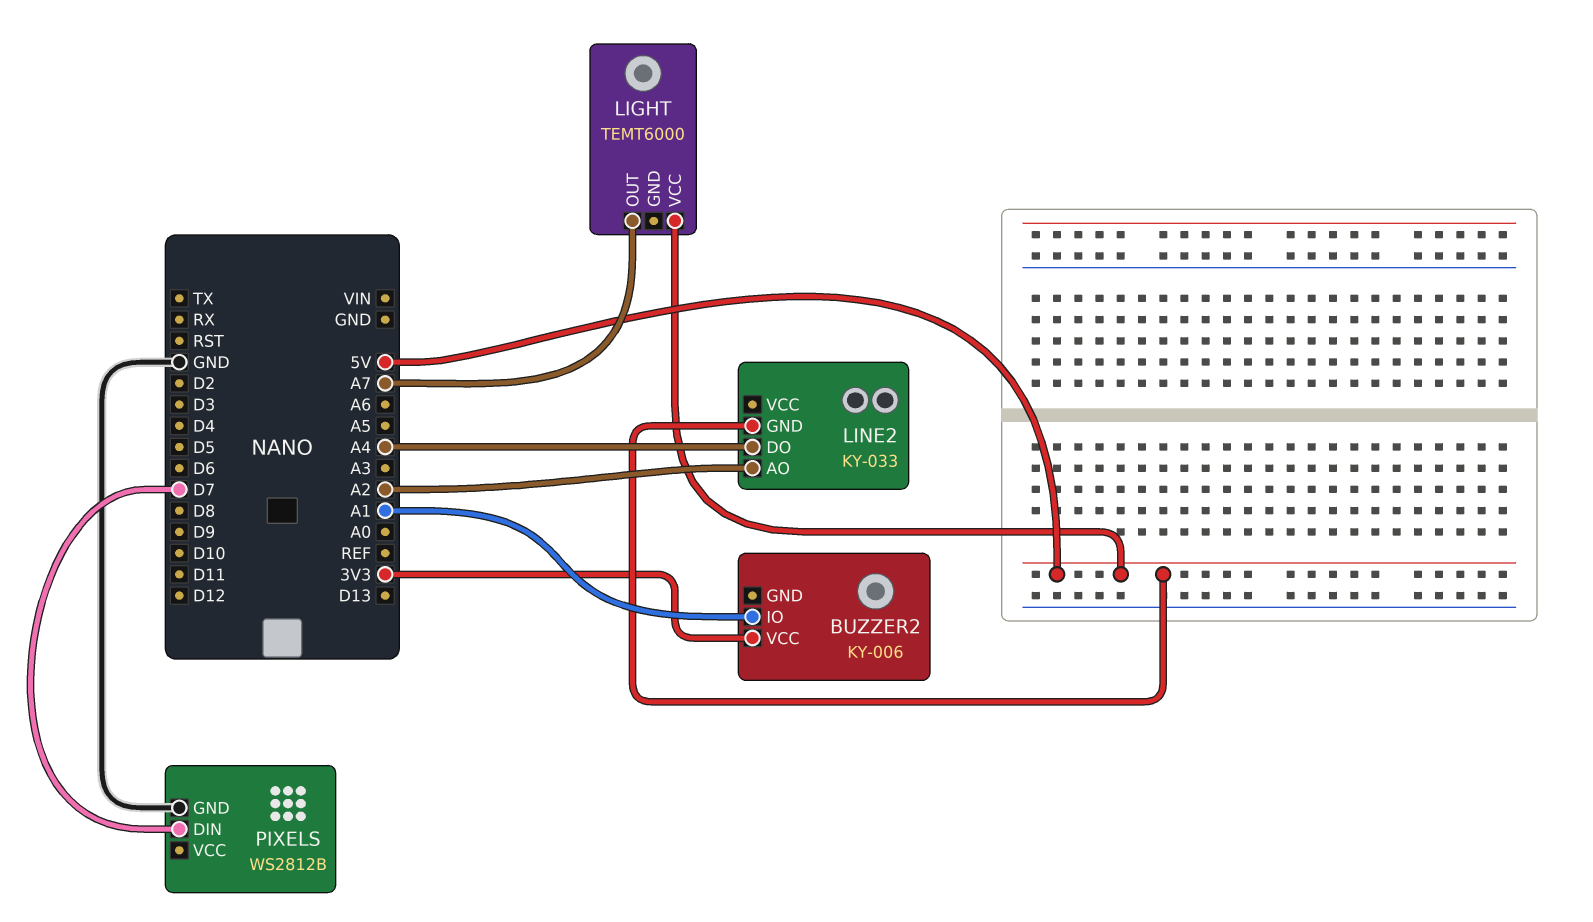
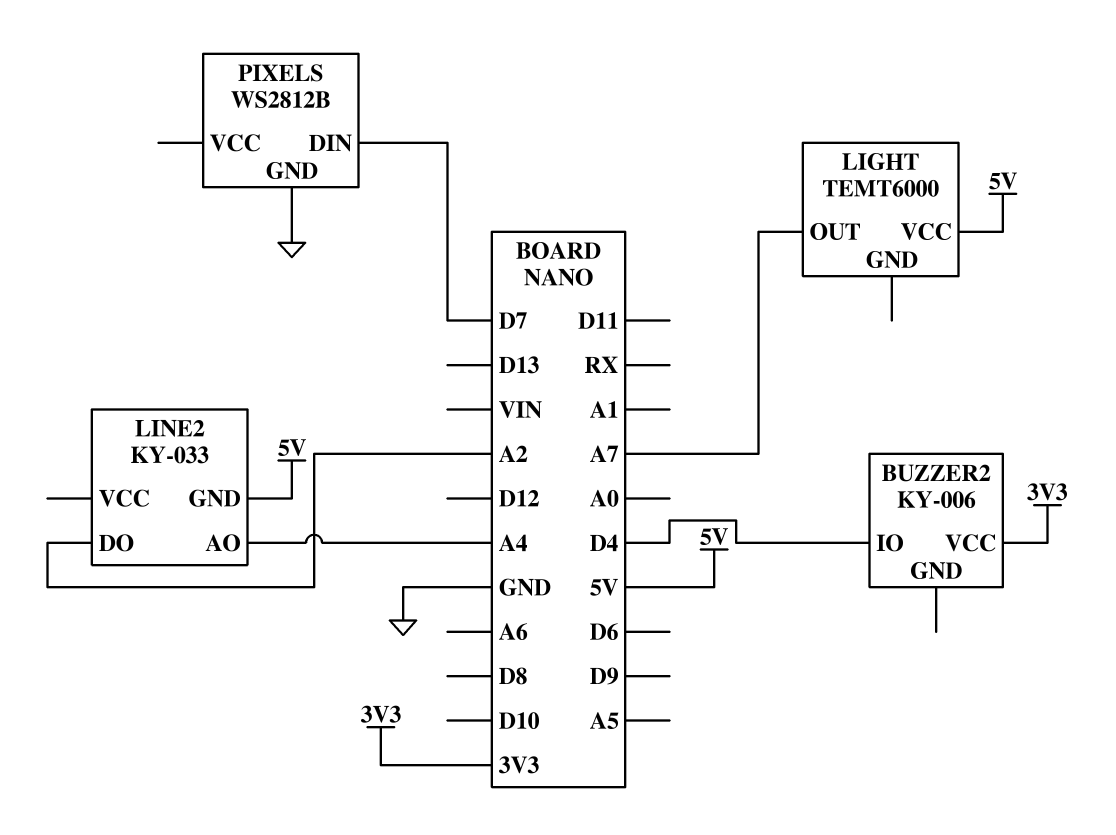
BUZZER2 pin IO: A1 -> D4
LINE2 pin AO: A2 -> A4
LINE2 pin DO: A4 -> A2

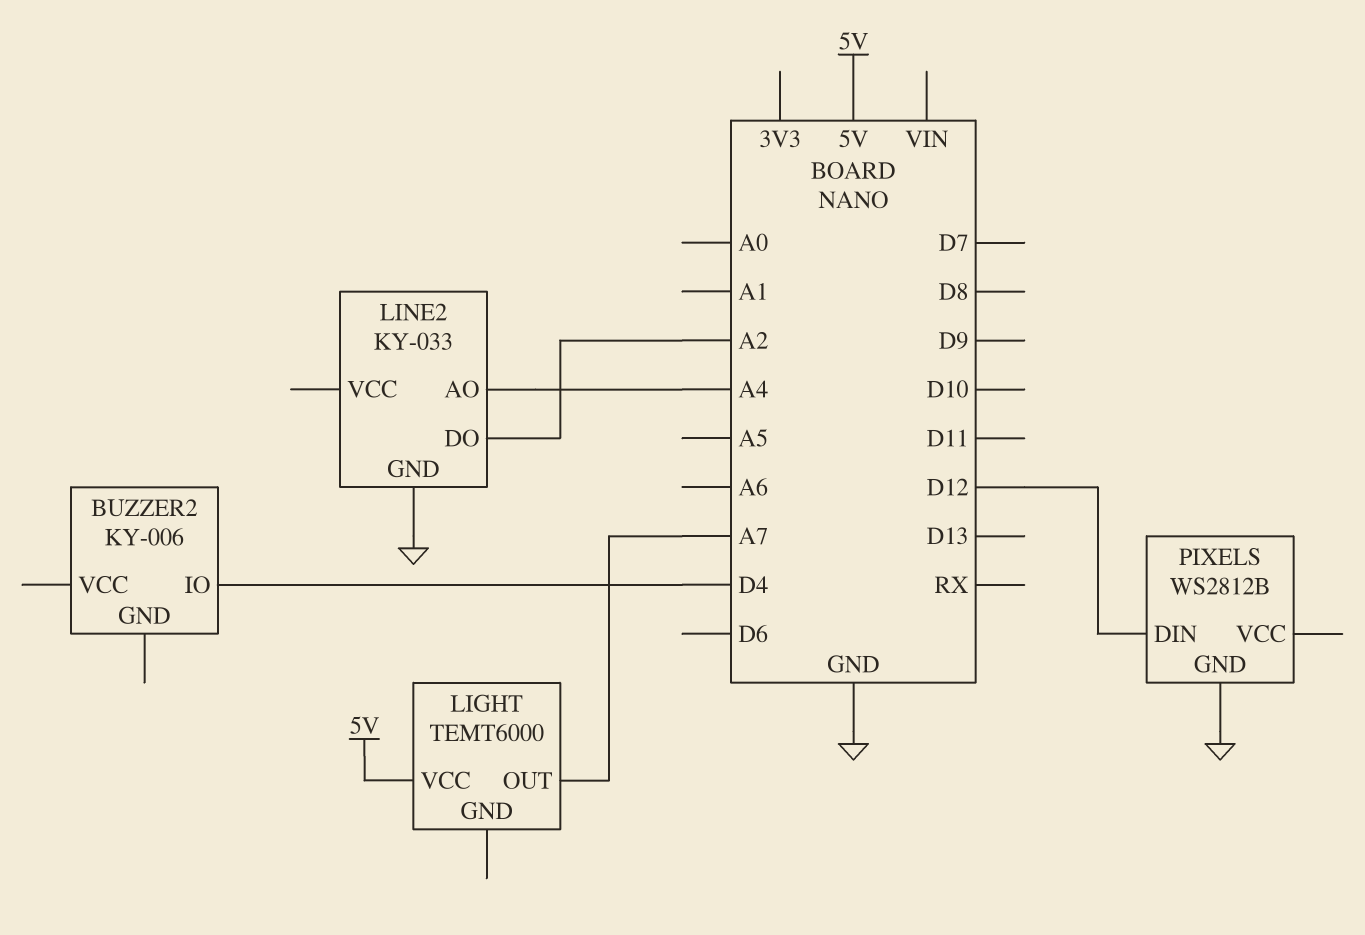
BUZZER2 pin VCC: 3V3 -> none
LINE2 pin GND: 5V -> GND
PIXELS pin DIN: D7 -> D12

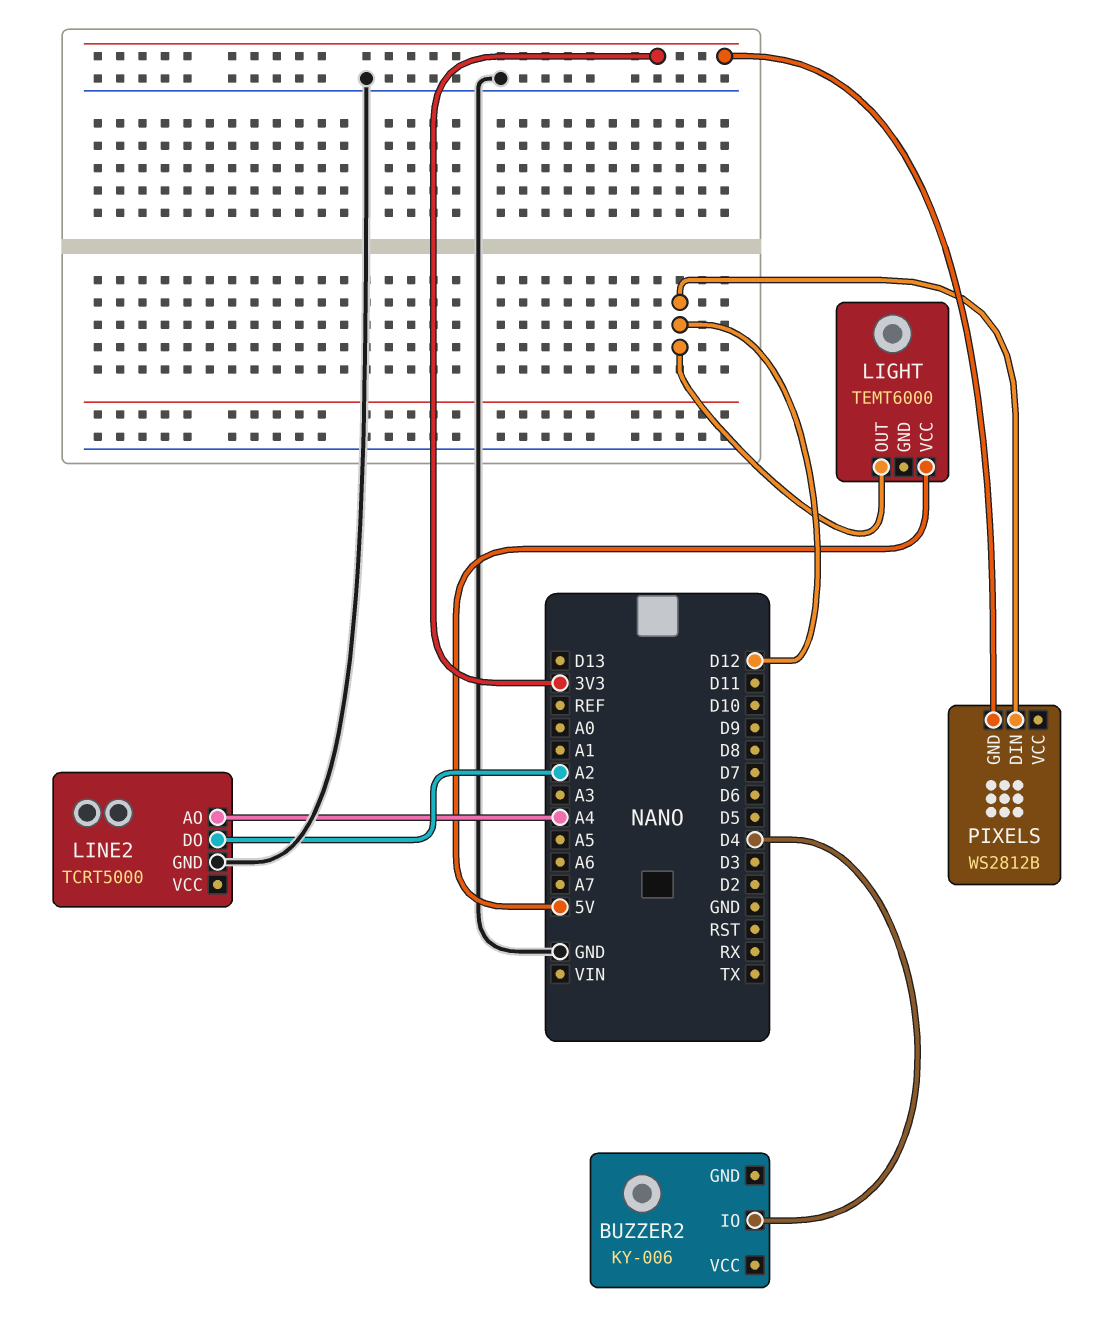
LIGHT pin OUT: A7 -> D12
LINE2: KY-033 -> TCRT5000
PIXELS pin GND: GND -> 3V3

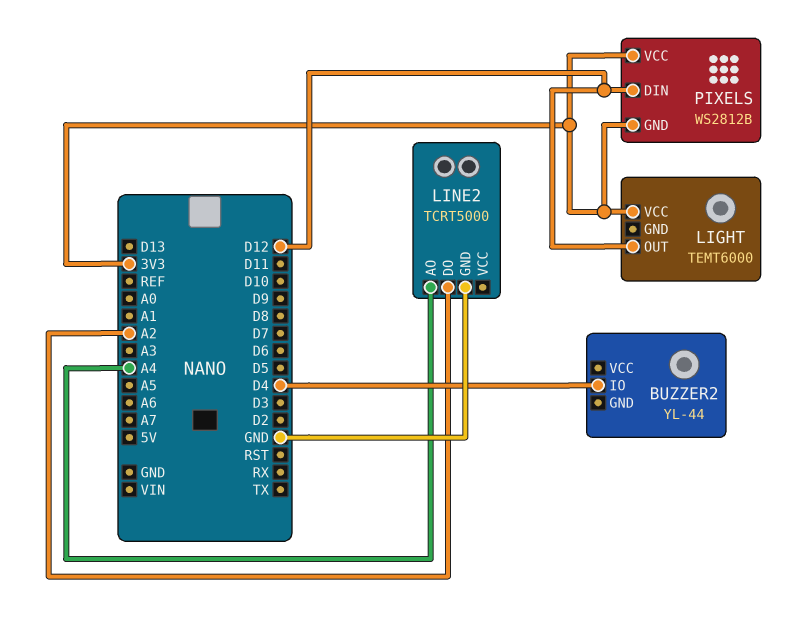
BUZZER2: KY-006 -> YL-44
LIGHT pin VCC: 5V -> 3V3
PIXELS pin VCC: none -> 3V3

